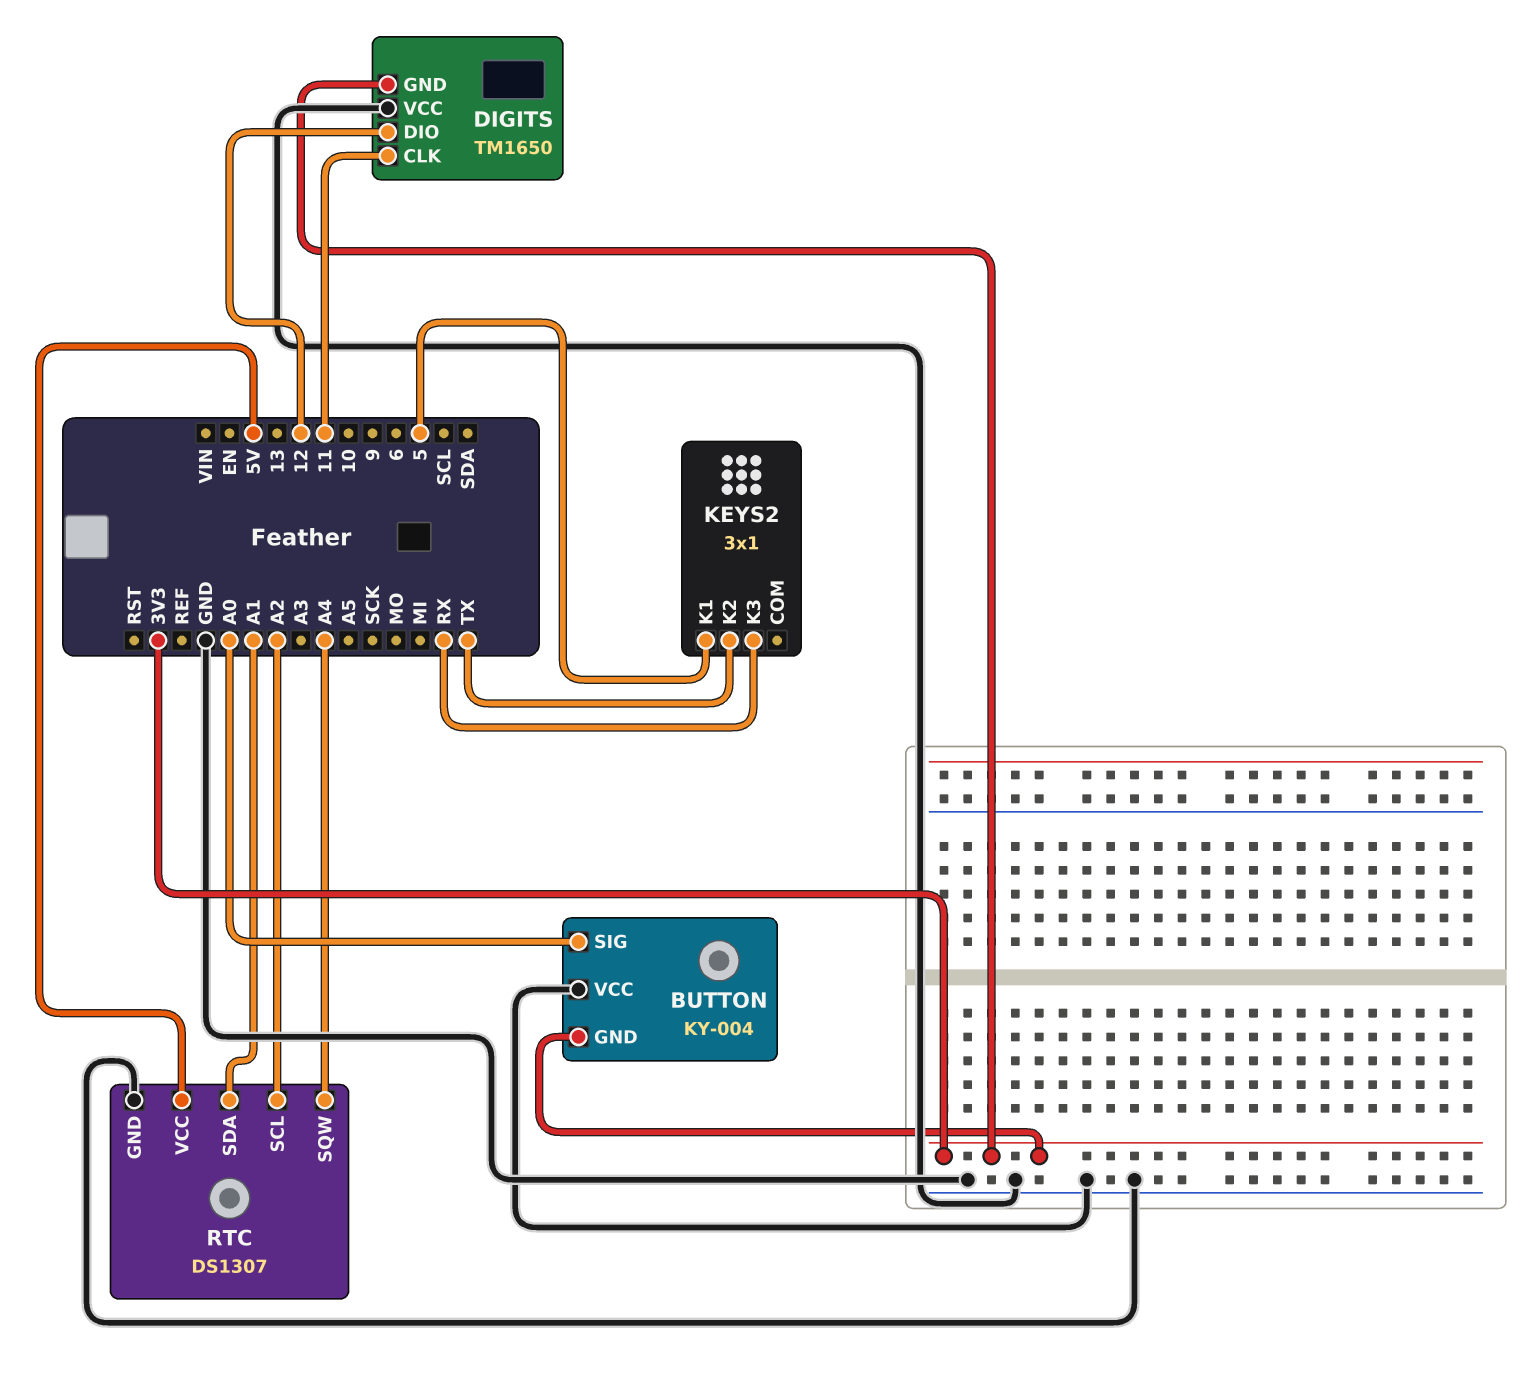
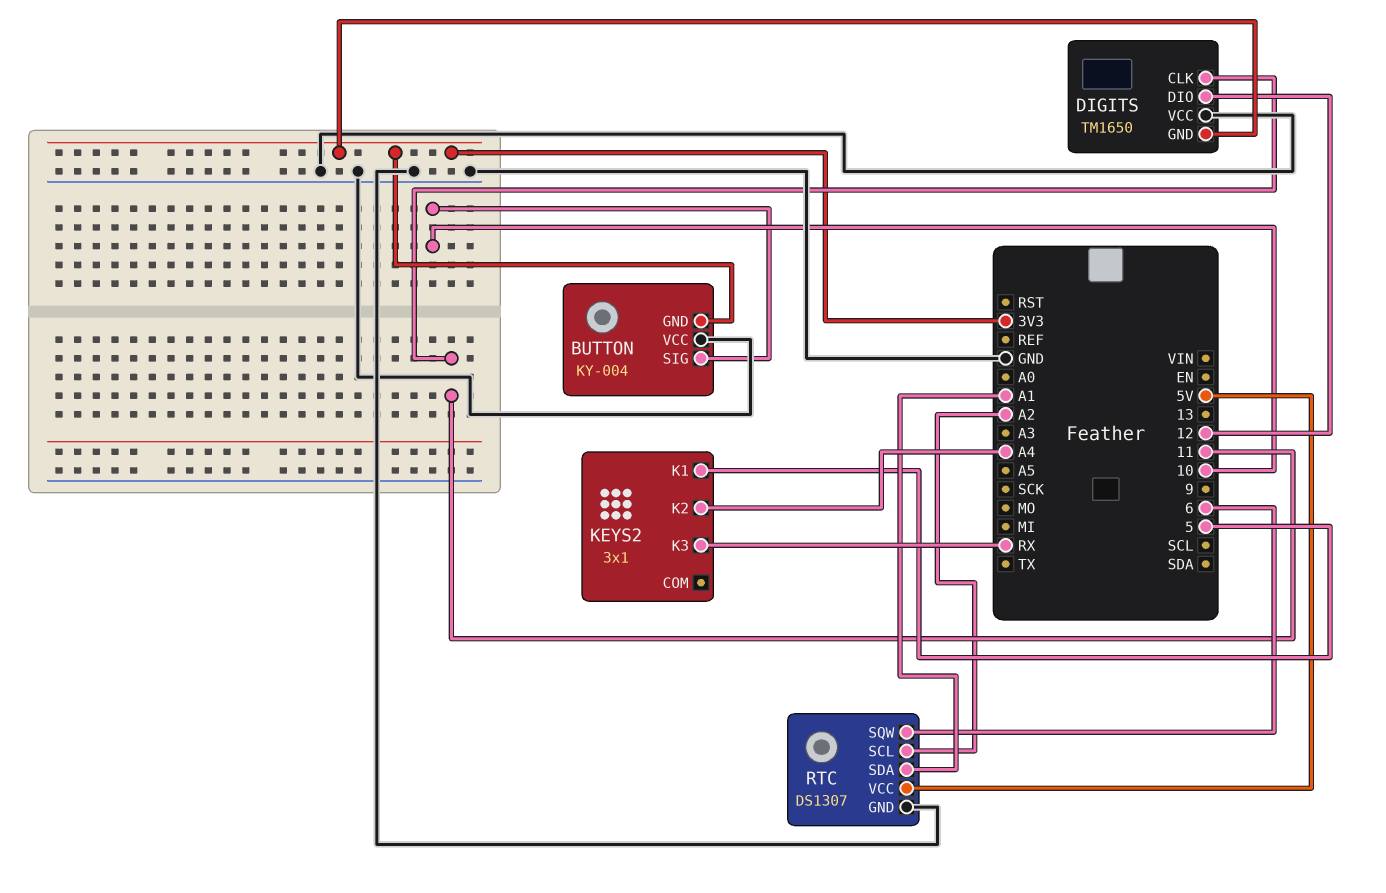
BUTTON pin SIG: A0 -> 10
KEYS2 pin K2: TX -> A4
RTC pin SQW: A4 -> 6

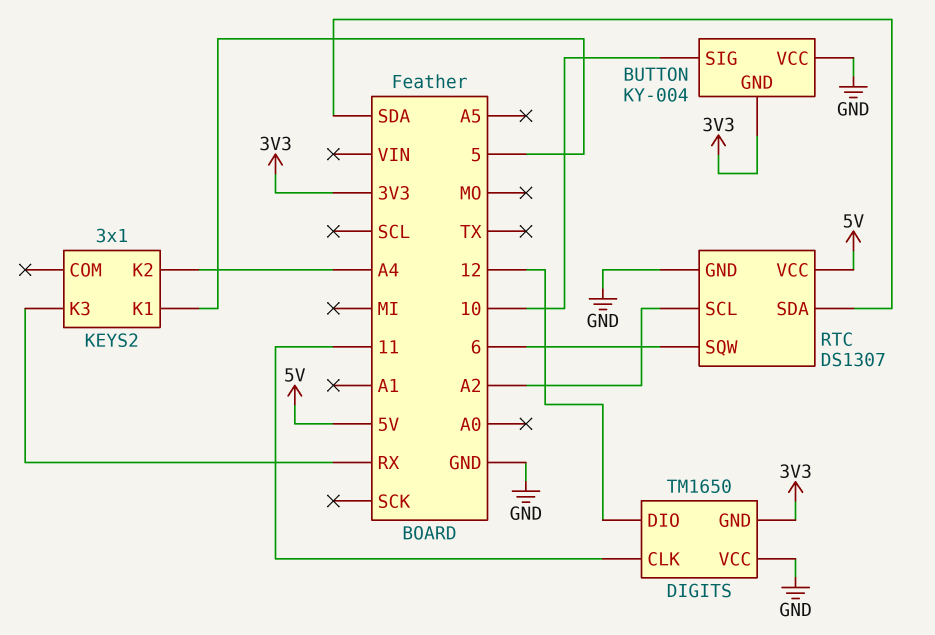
RTC pin SDA: A1 -> SDA

